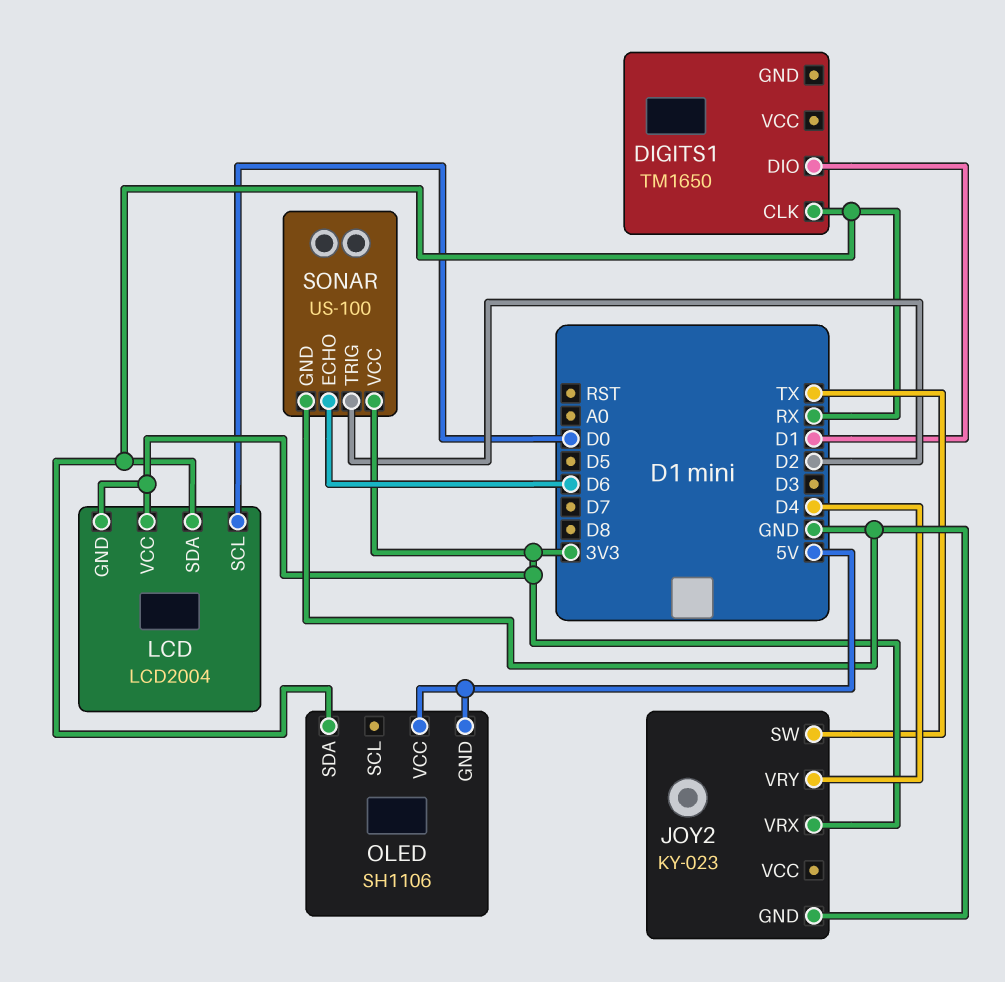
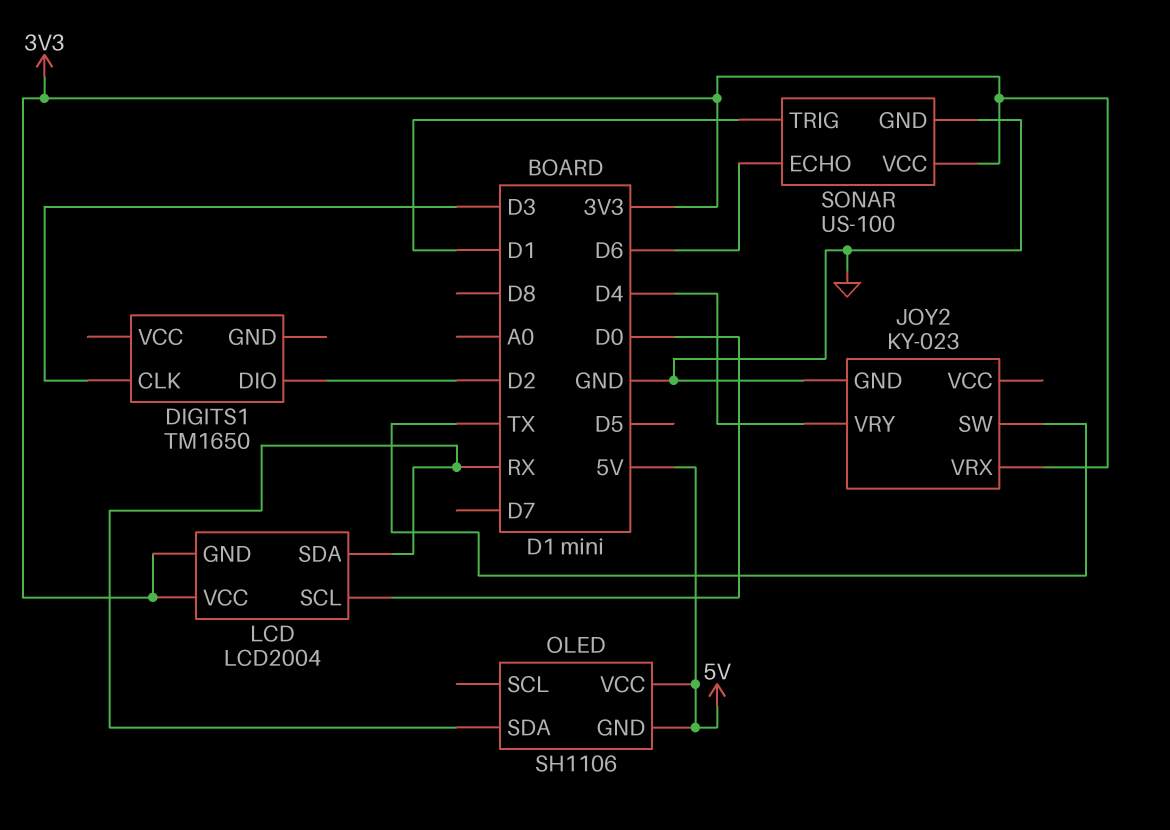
DIGITS1 pin CLK: RX -> D3
DIGITS1 pin DIO: D1 -> D2
SONAR pin TRIG: D2 -> D1

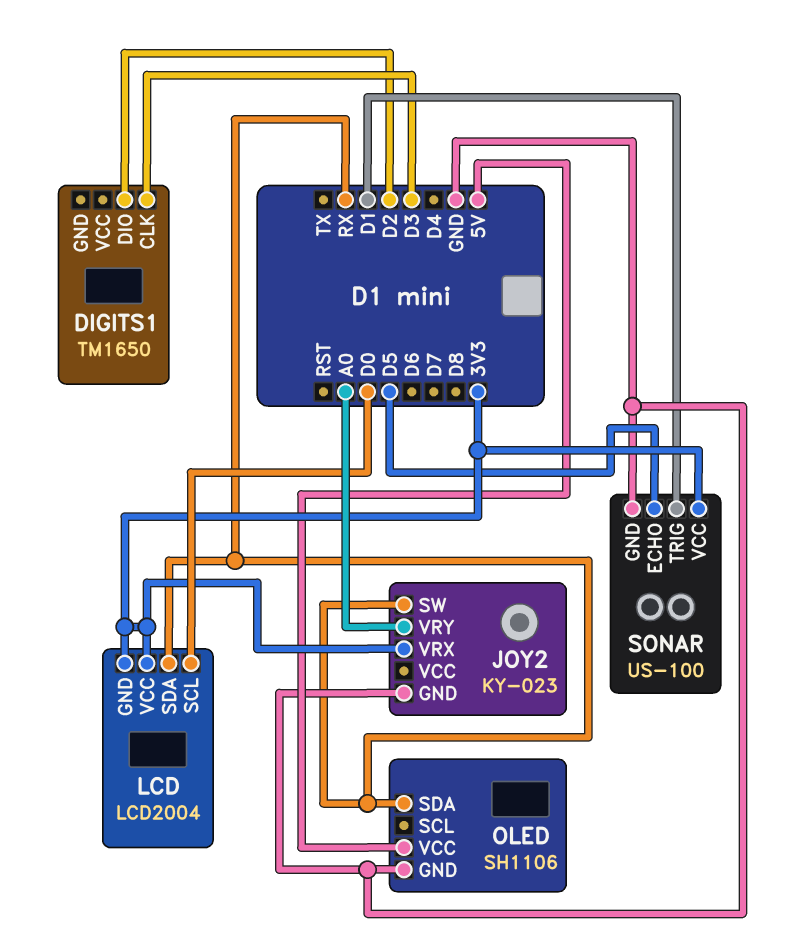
JOY2 pin SW: TX -> RX
JOY2 pin VRY: D4 -> A0
OLED pin GND: 5V -> GND
SONAR pin ECHO: D6 -> D5

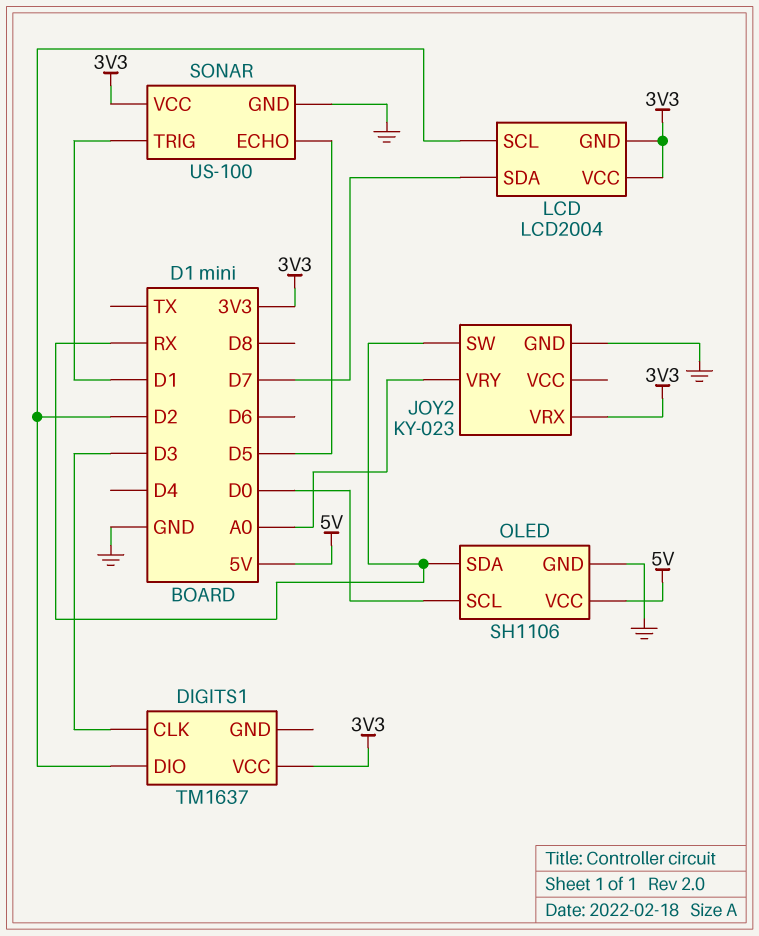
DIGITS1: TM1650 -> TM1637
DIGITS1 pin VCC: none -> 3V3
LCD pin SCL: D0 -> D2
LCD pin SDA: RX -> D7
OLED pin SCL: none -> D0

